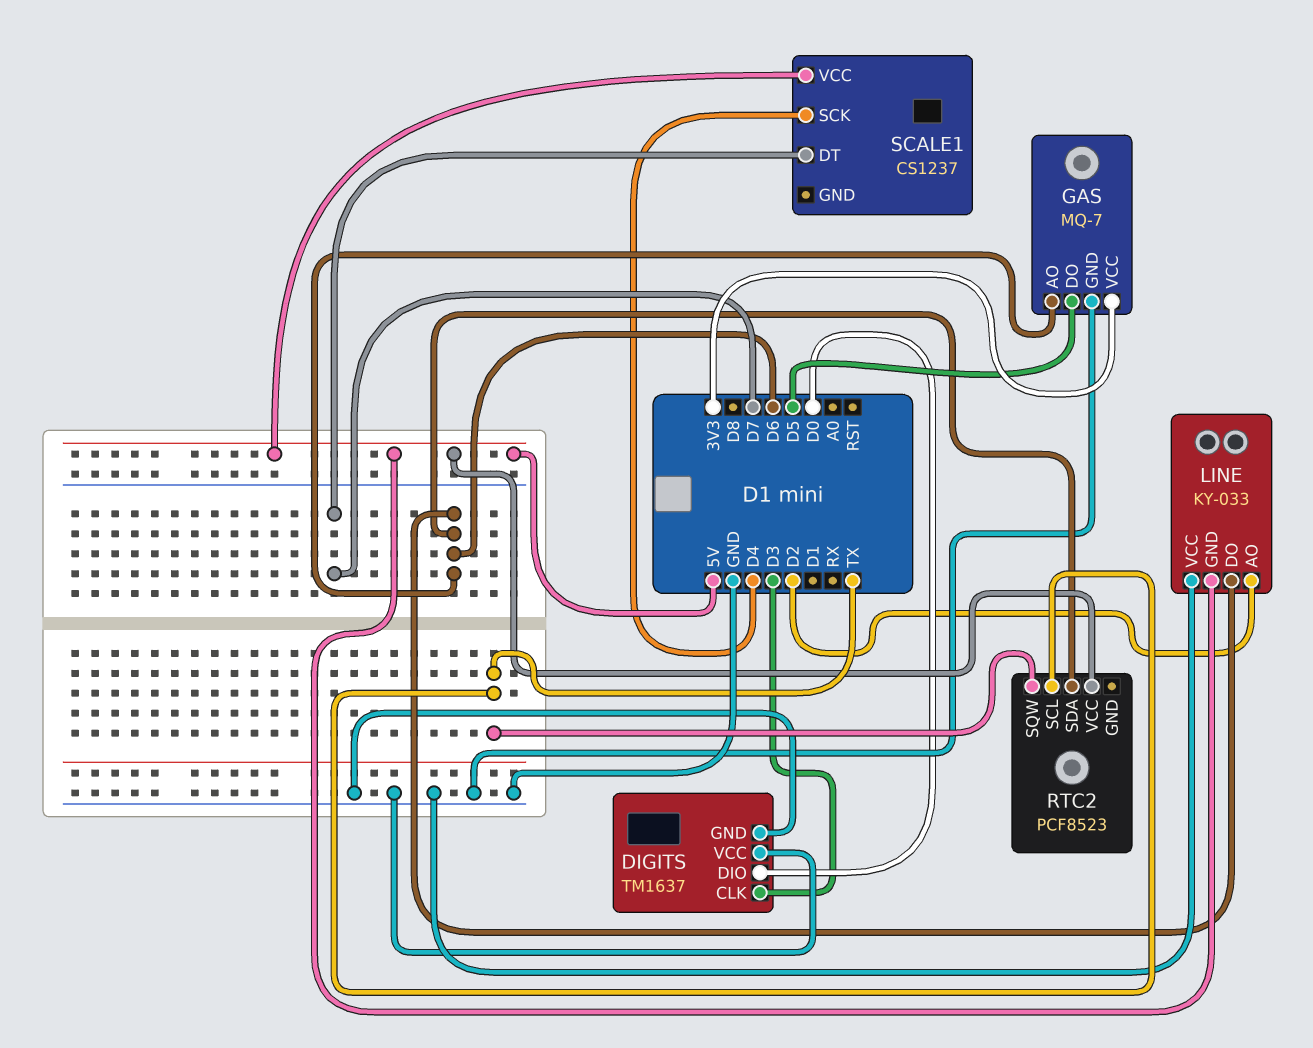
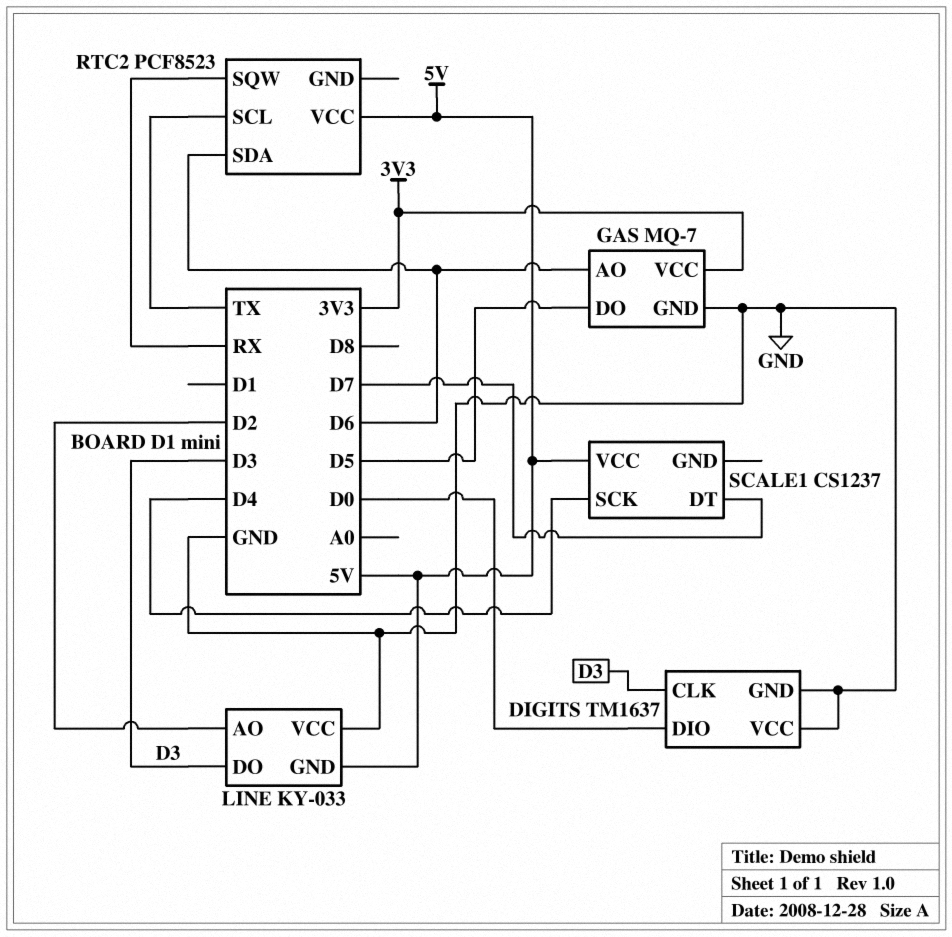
LINE pin DO: D6 -> D3
RTC2 pin SQW: TX -> RX

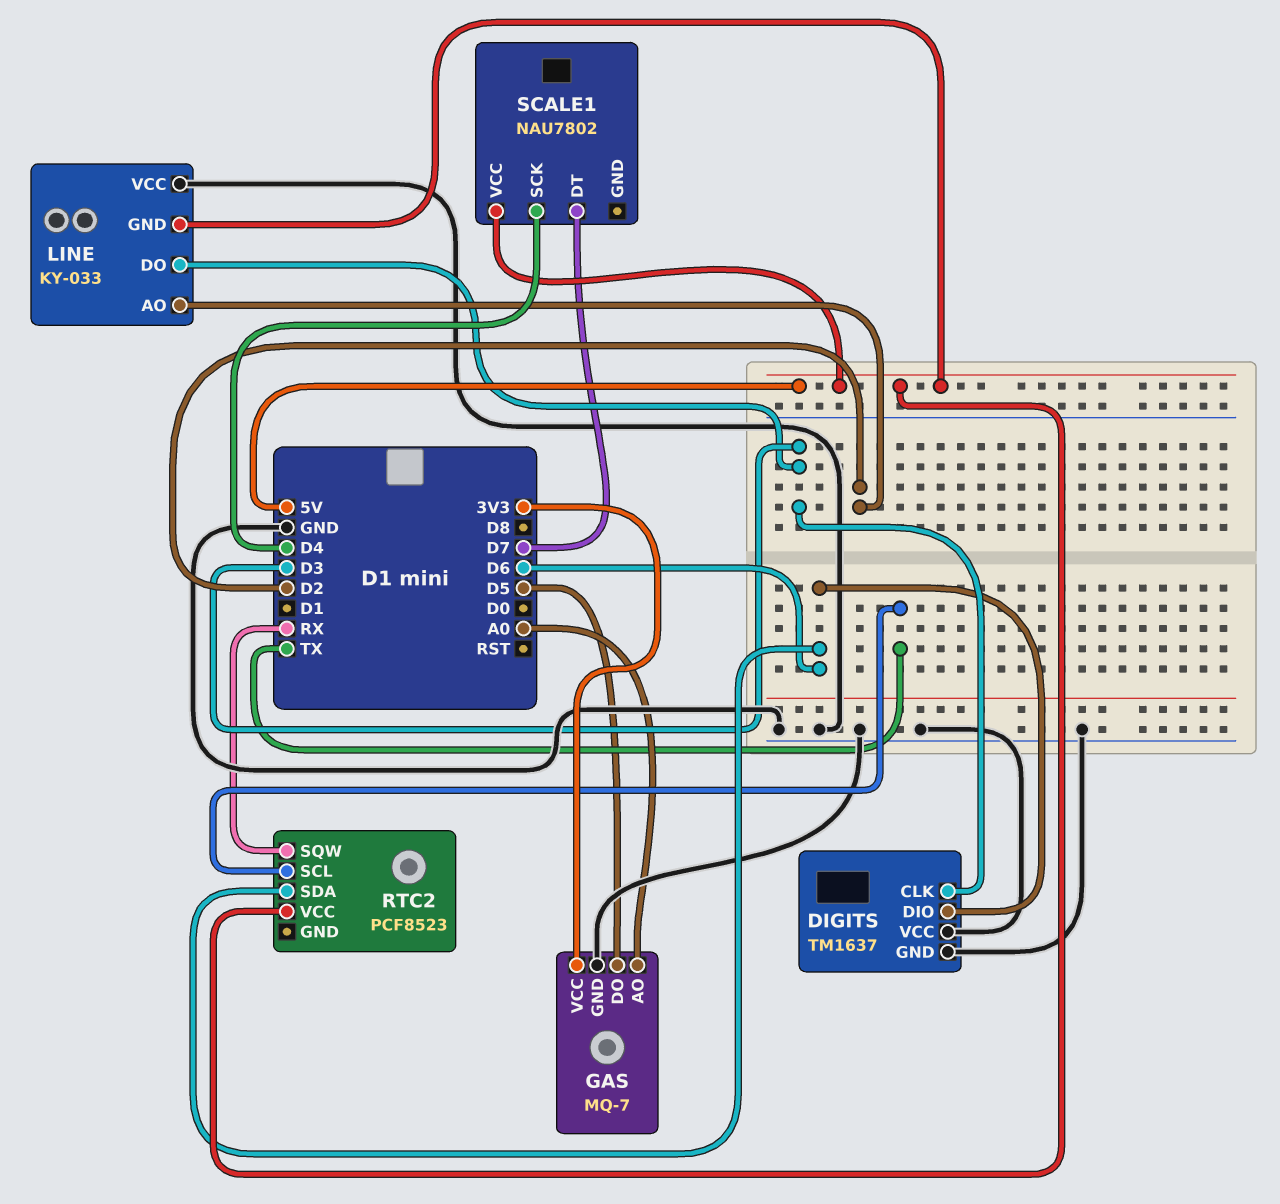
DIGITS pin DIO: D0 -> D6
GAS pin AO: D6 -> A0
SCALE1: CS1237 -> NAU7802

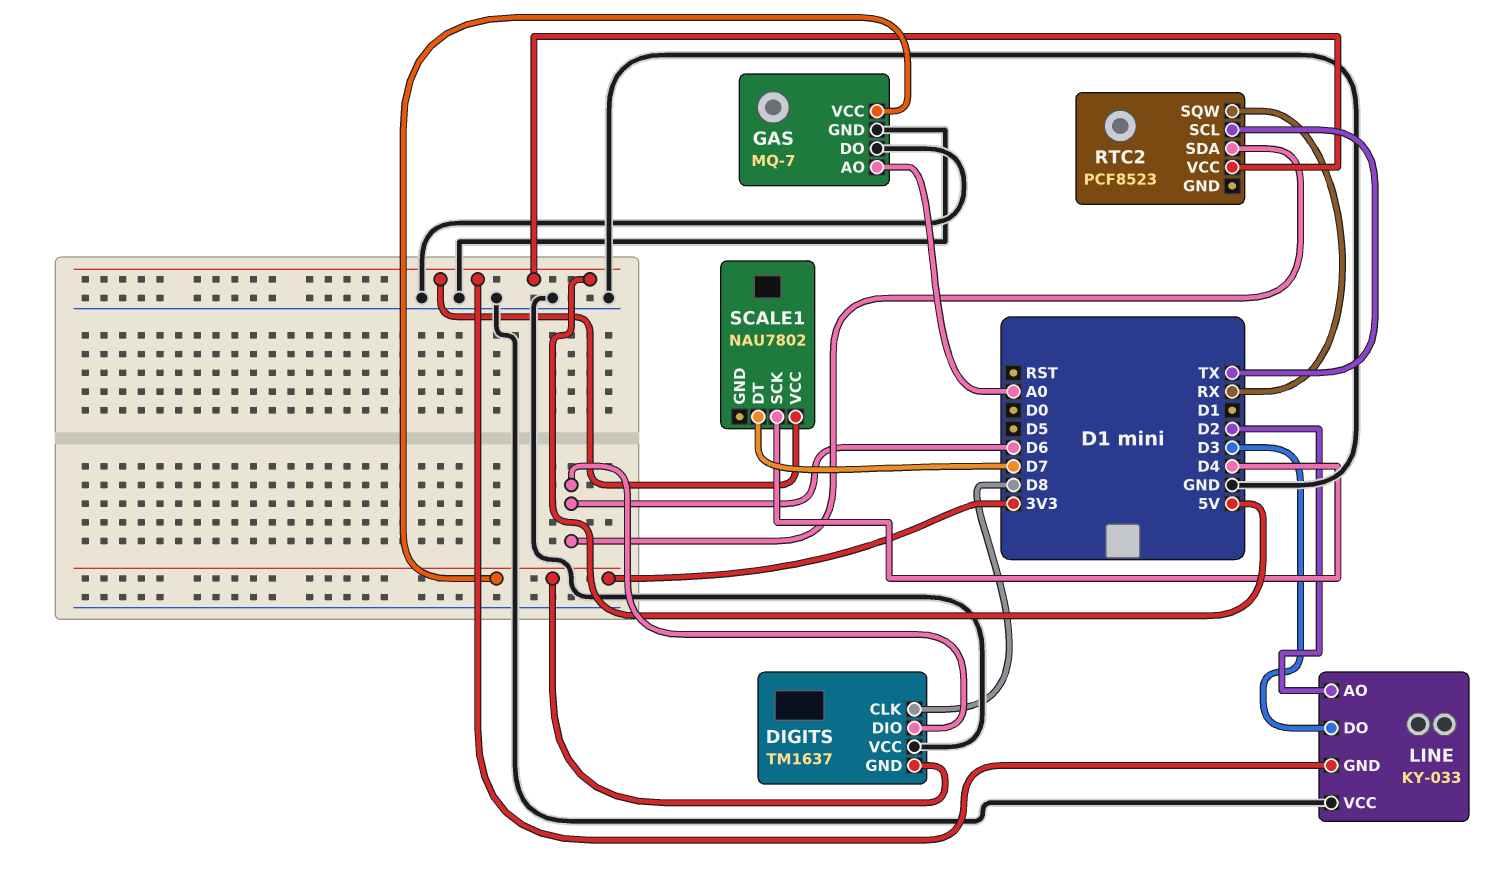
DIGITS pin CLK: D3 -> D8
DIGITS pin GND: GND -> 3V3
GAS pin DO: D5 -> GND

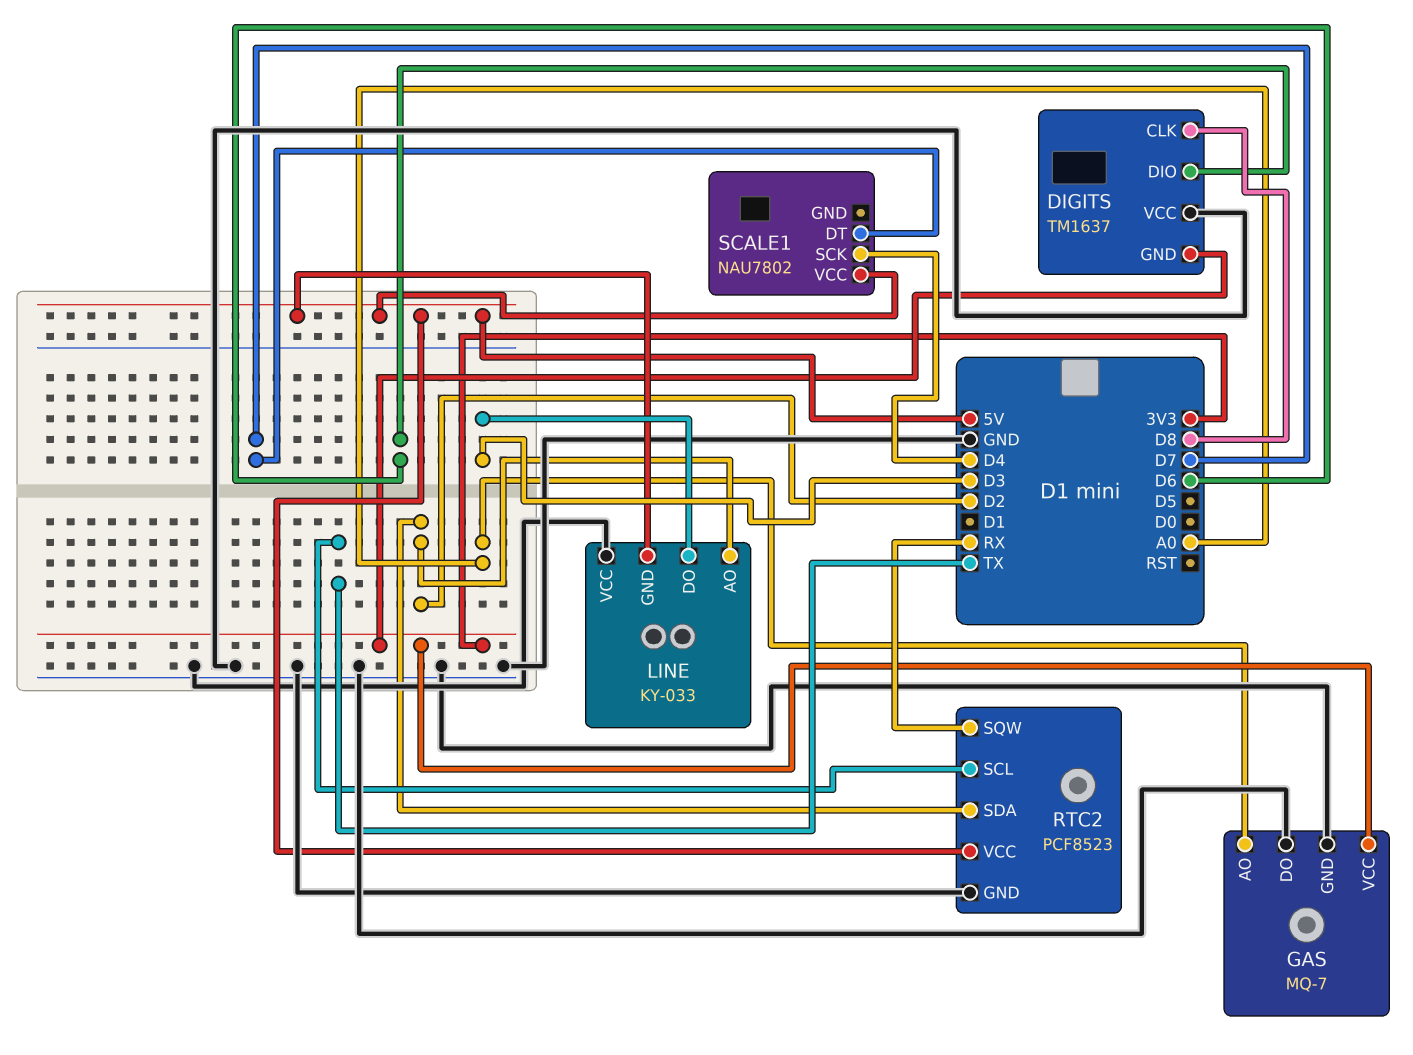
RTC2 pin GND: none -> GND
RTC2 pin SDA: D6 -> D2

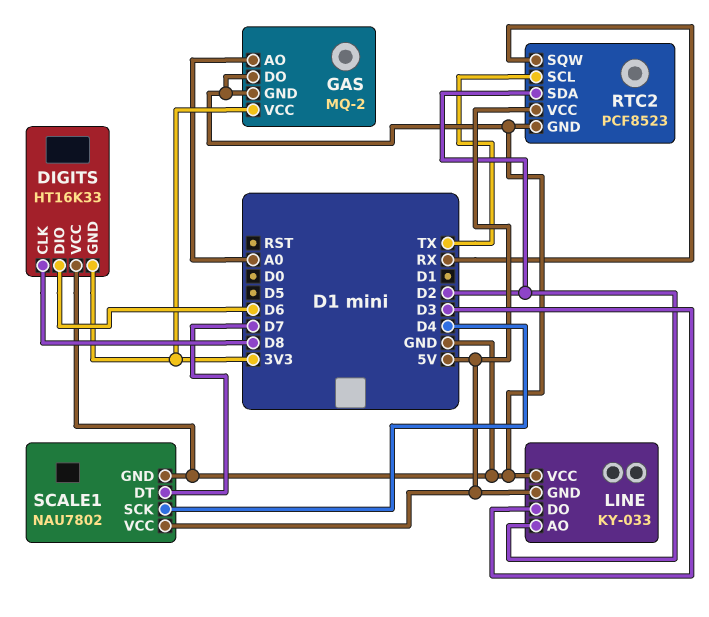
DIGITS: TM1637 -> HT16K33
GAS: MQ-7 -> MQ-2
SCALE1 pin GND: none -> GND

